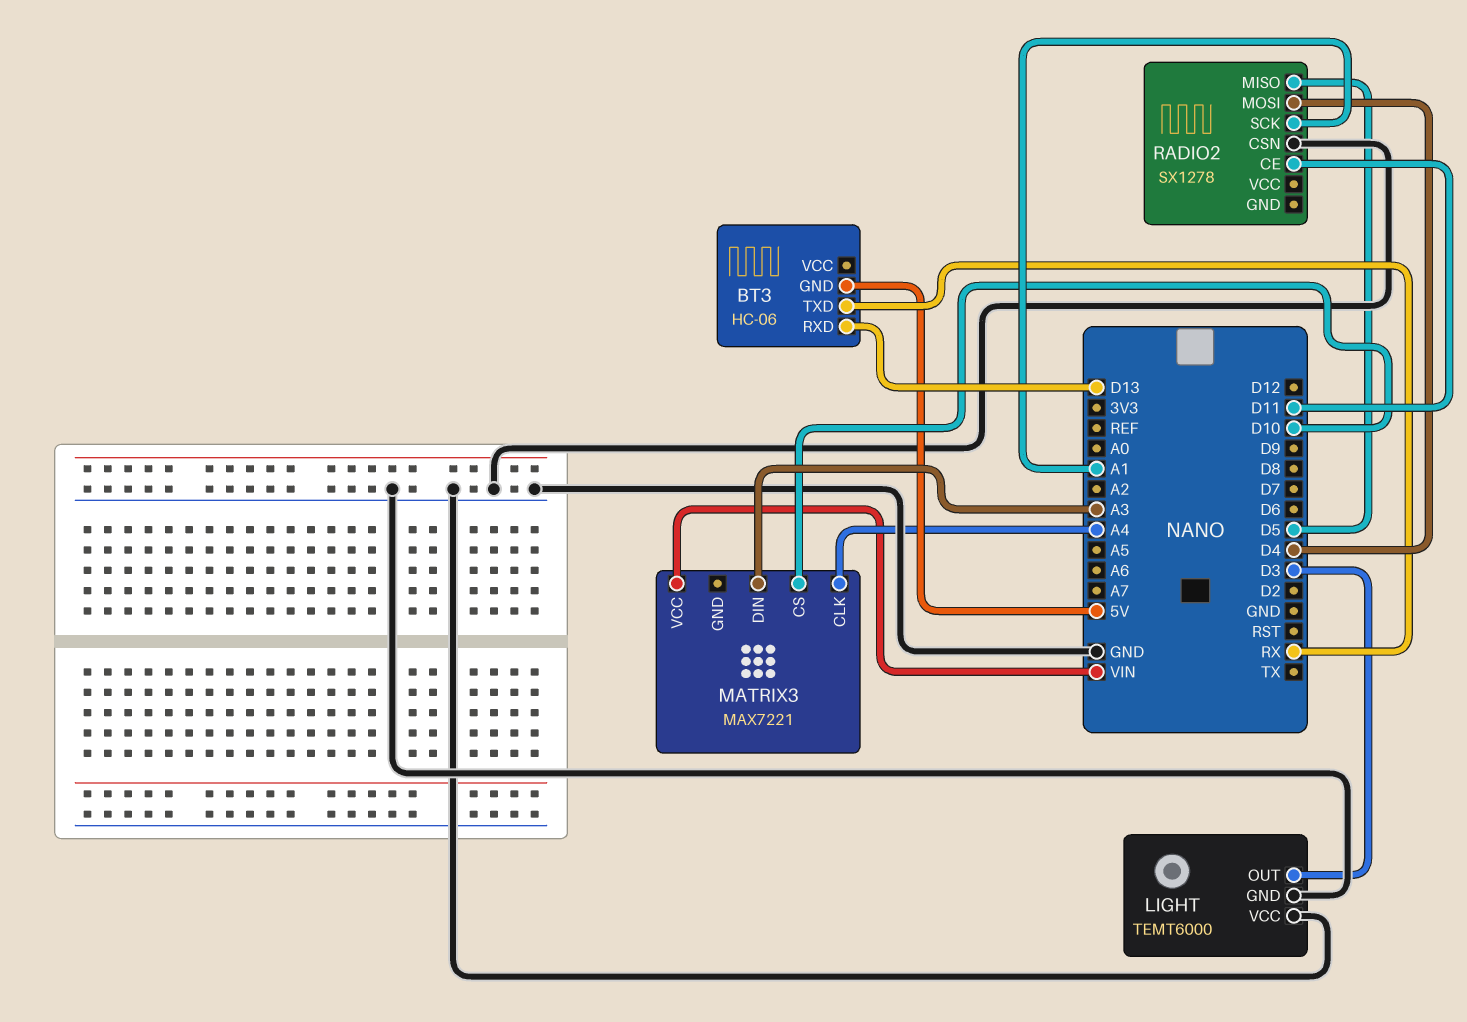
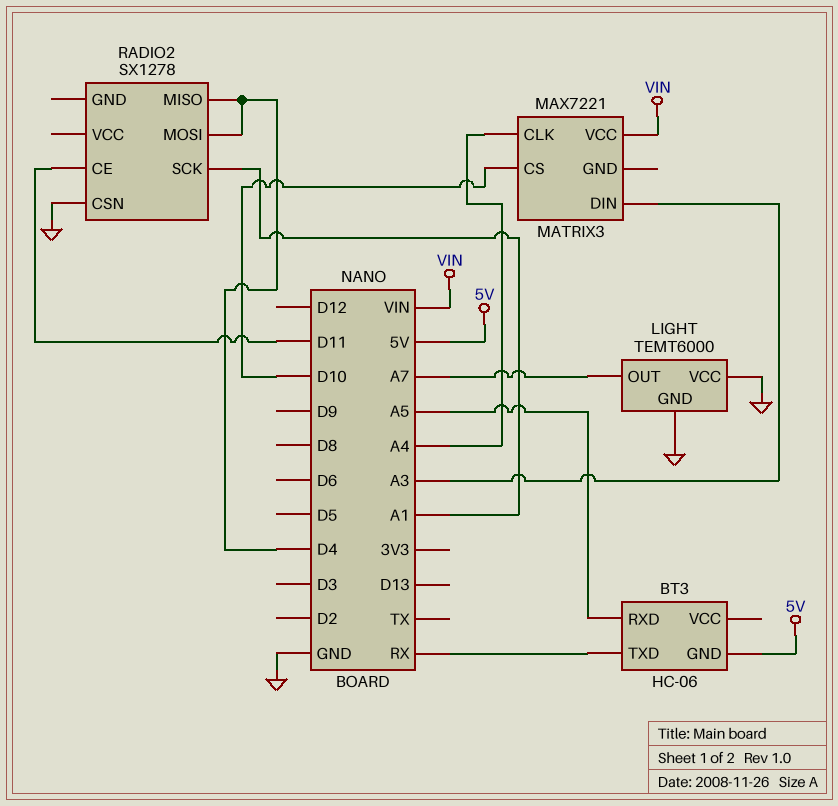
BT3 pin RXD: D13 -> A5
LIGHT pin OUT: D3 -> A7
RADIO2 pin MISO: D5 -> D4

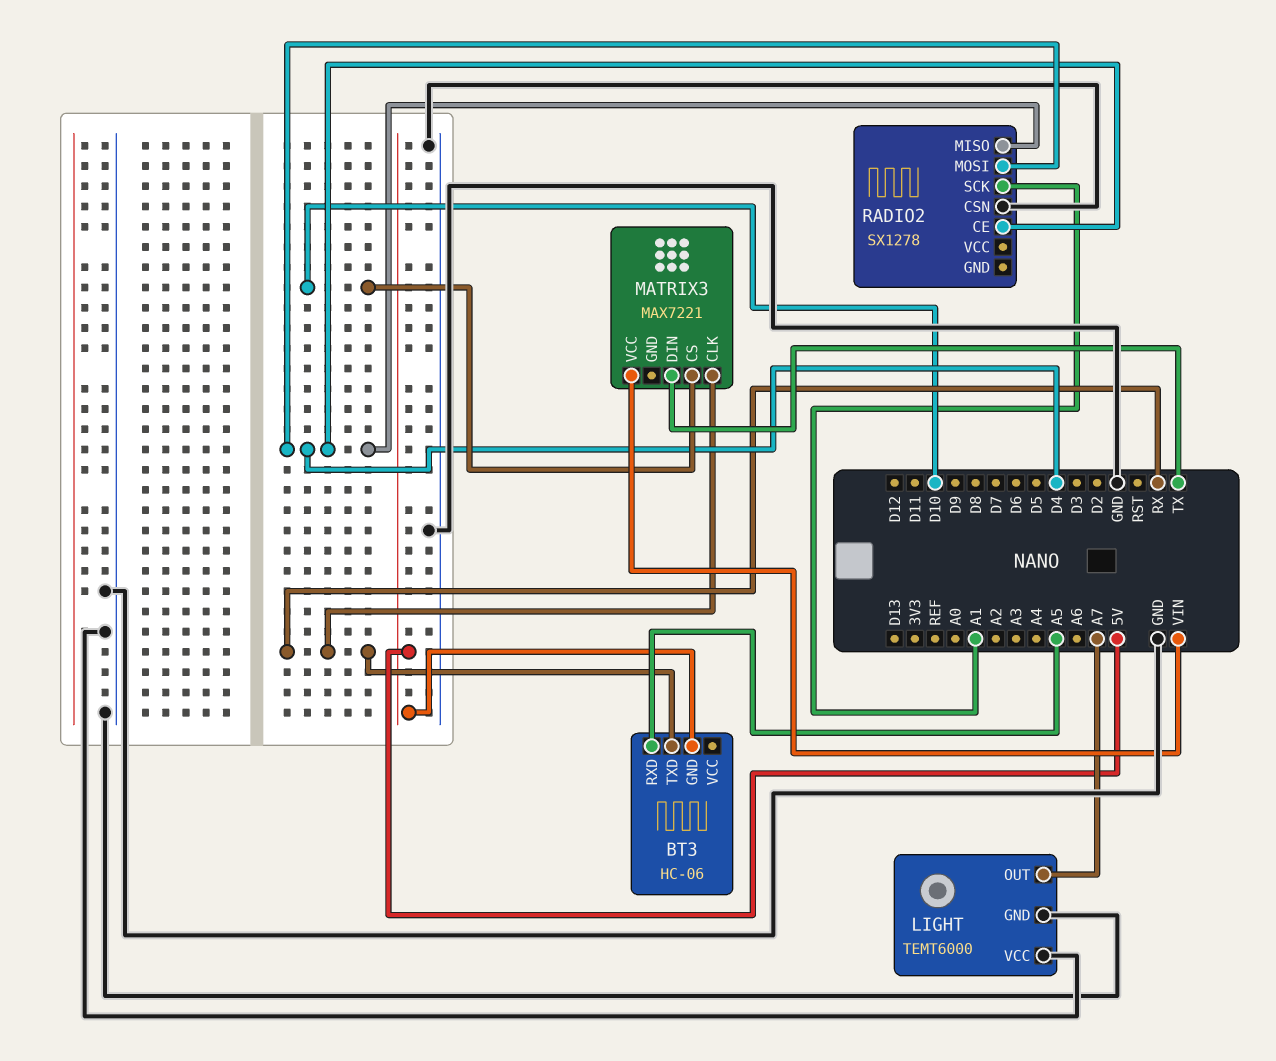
MATRIX3 pin CLK: A4 -> RX
MATRIX3 pin DIN: A3 -> TX
RADIO2 pin CE: D11 -> D4

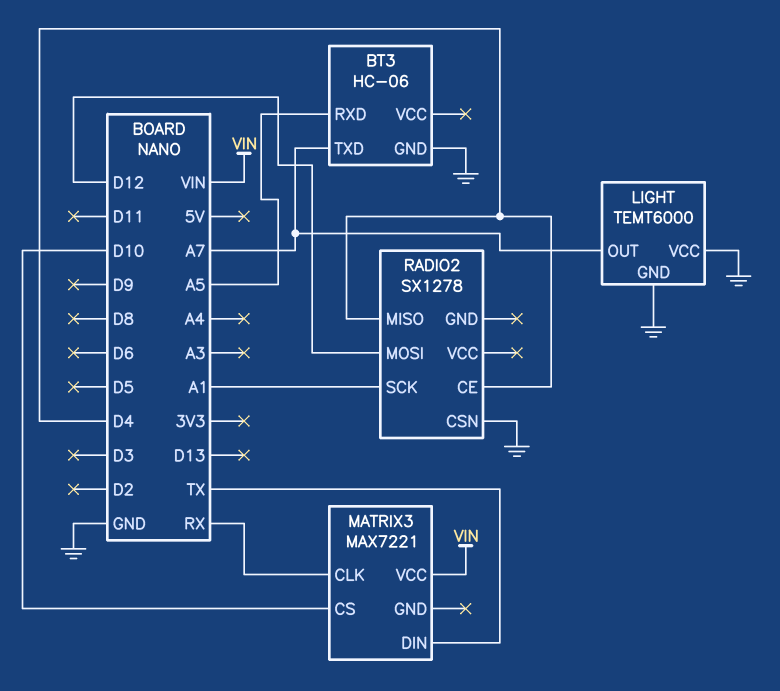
BT3 pin GND: 5V -> GND
BT3 pin TXD: RX -> A7
RADIO2 pin MOSI: D4 -> D12

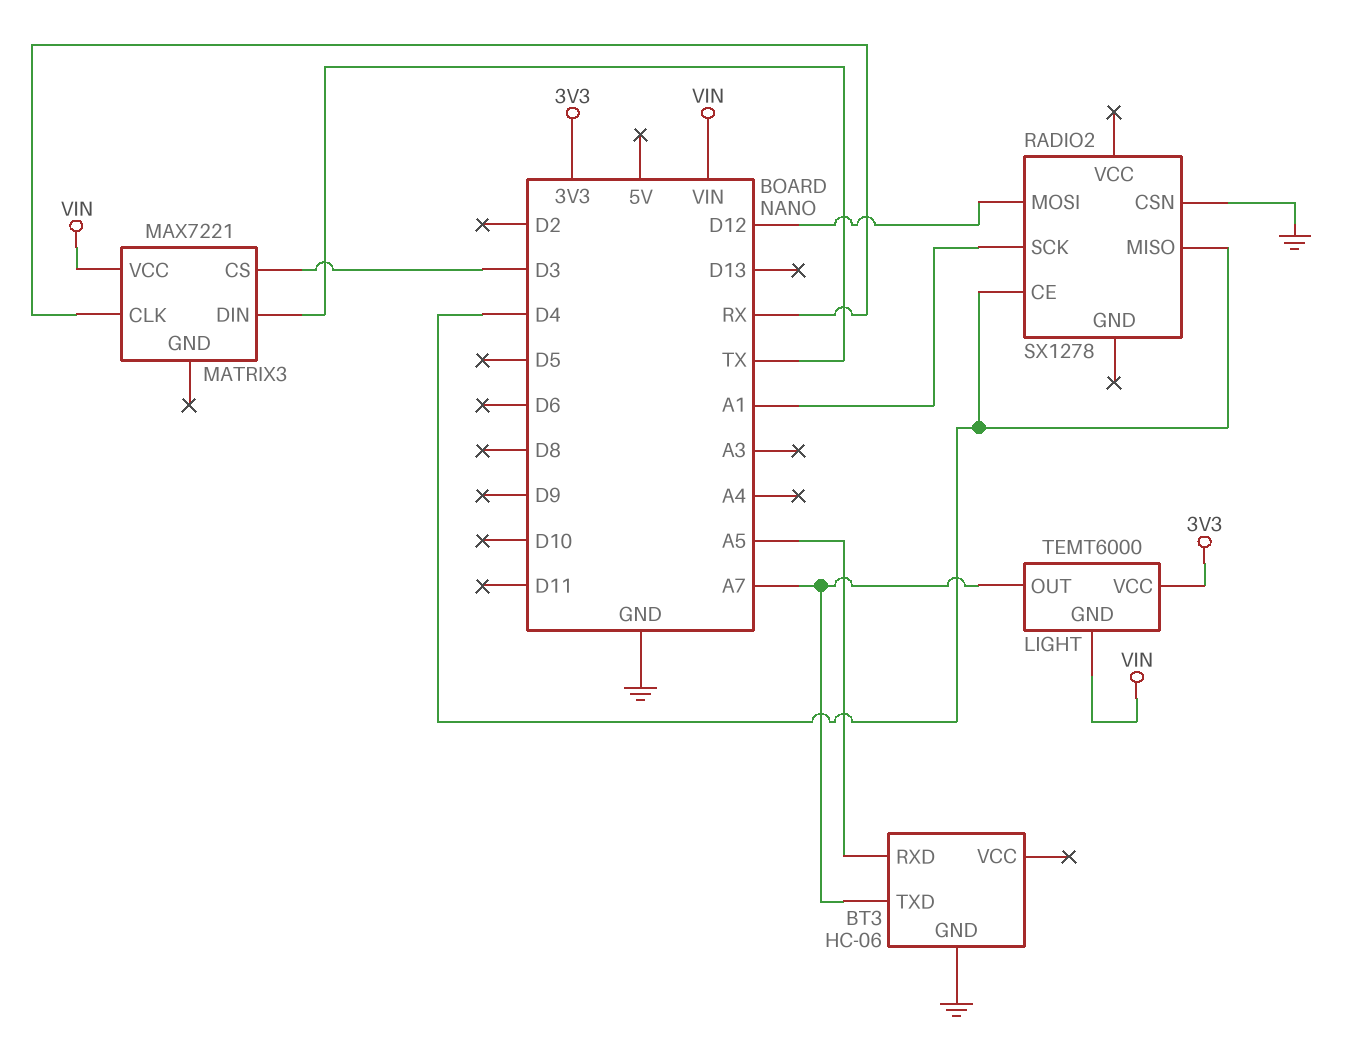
LIGHT pin GND: GND -> VIN
LIGHT pin VCC: GND -> 3V3
MATRIX3 pin CS: D10 -> D3

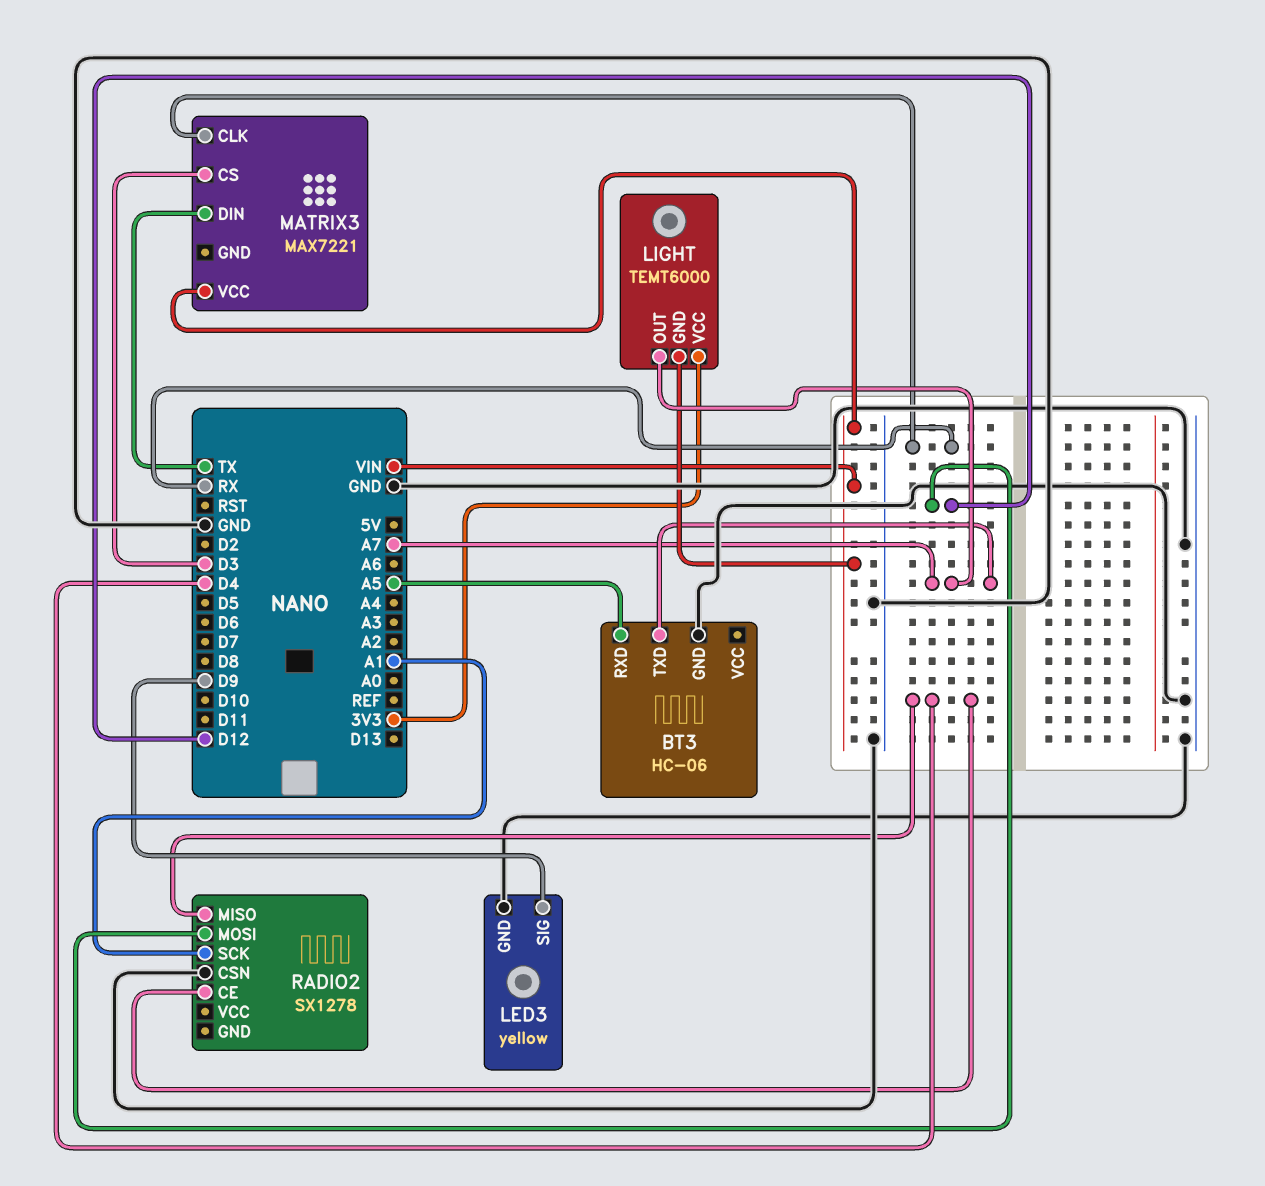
LED3: none -> yellow
LED3 pin GND: none -> GND
LED3 pin SIG: none -> D9

